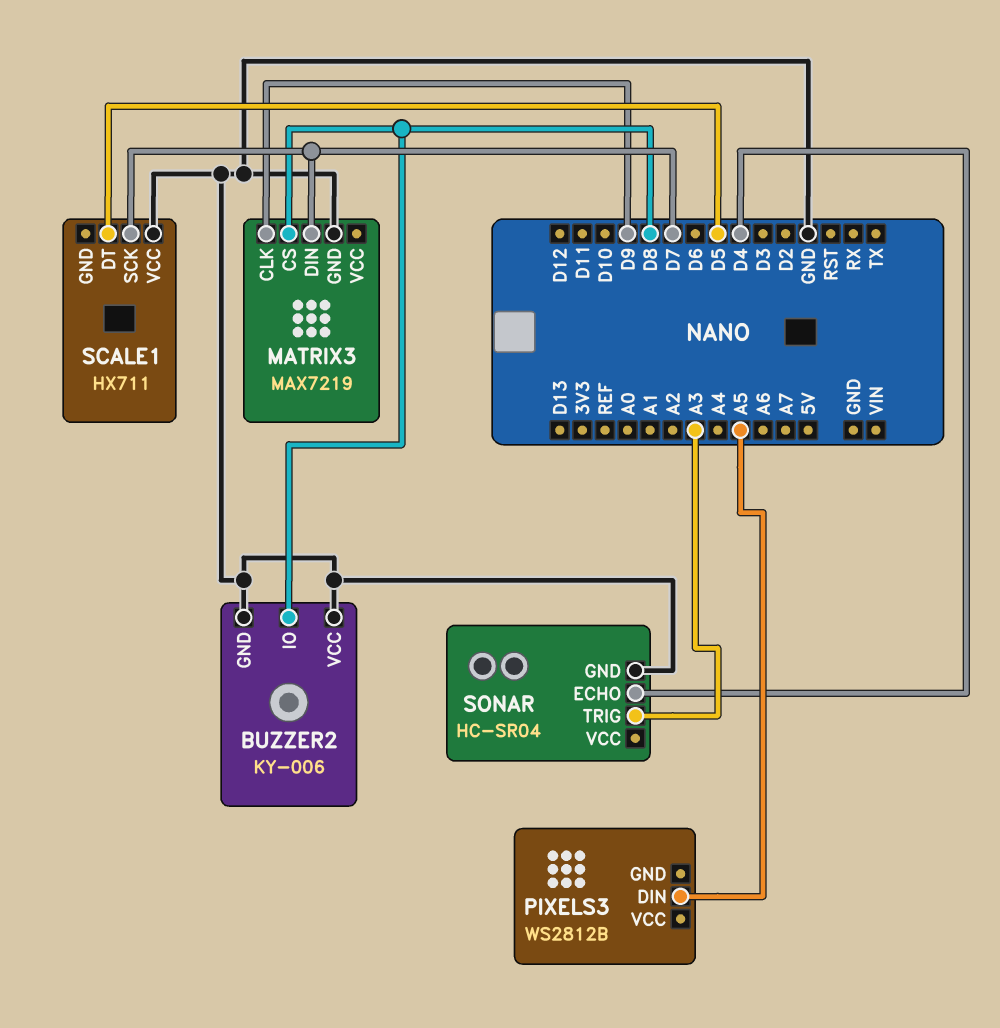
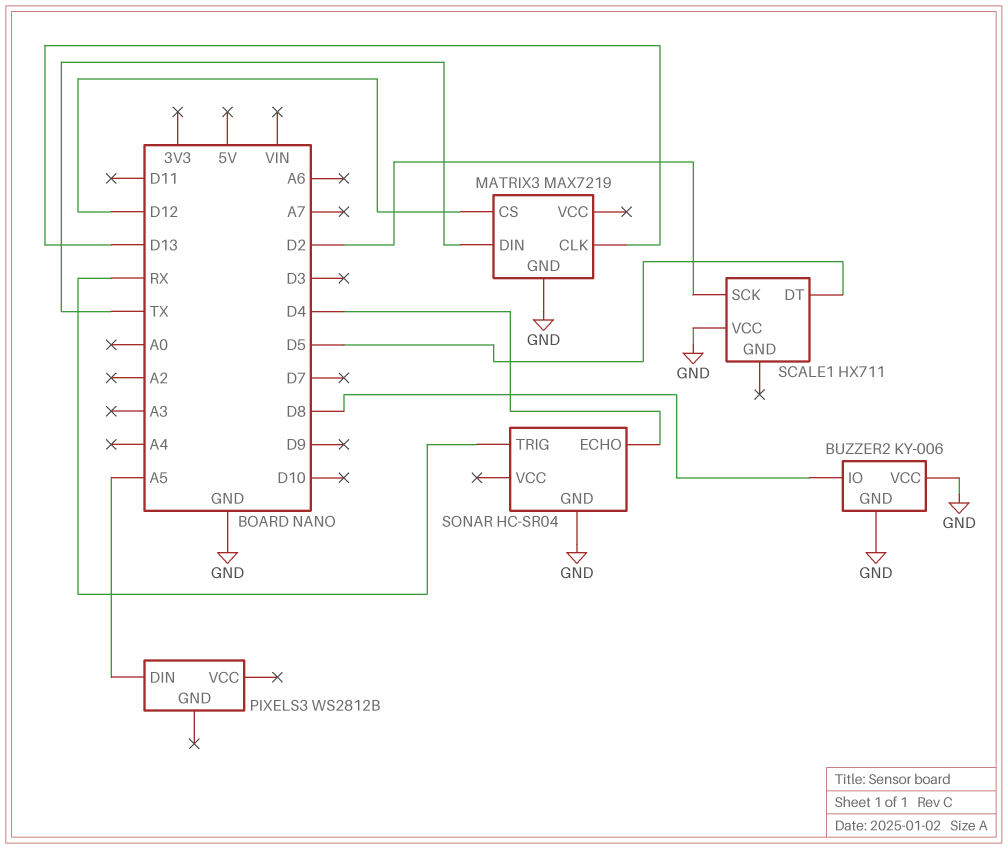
MATRIX3 pin CLK: D9 -> D13
MATRIX3 pin CS: D8 -> D12
MATRIX3 pin DIN: D7 -> TX
SCALE1 pin SCK: D7 -> D2
SONAR pin TRIG: A3 -> RX

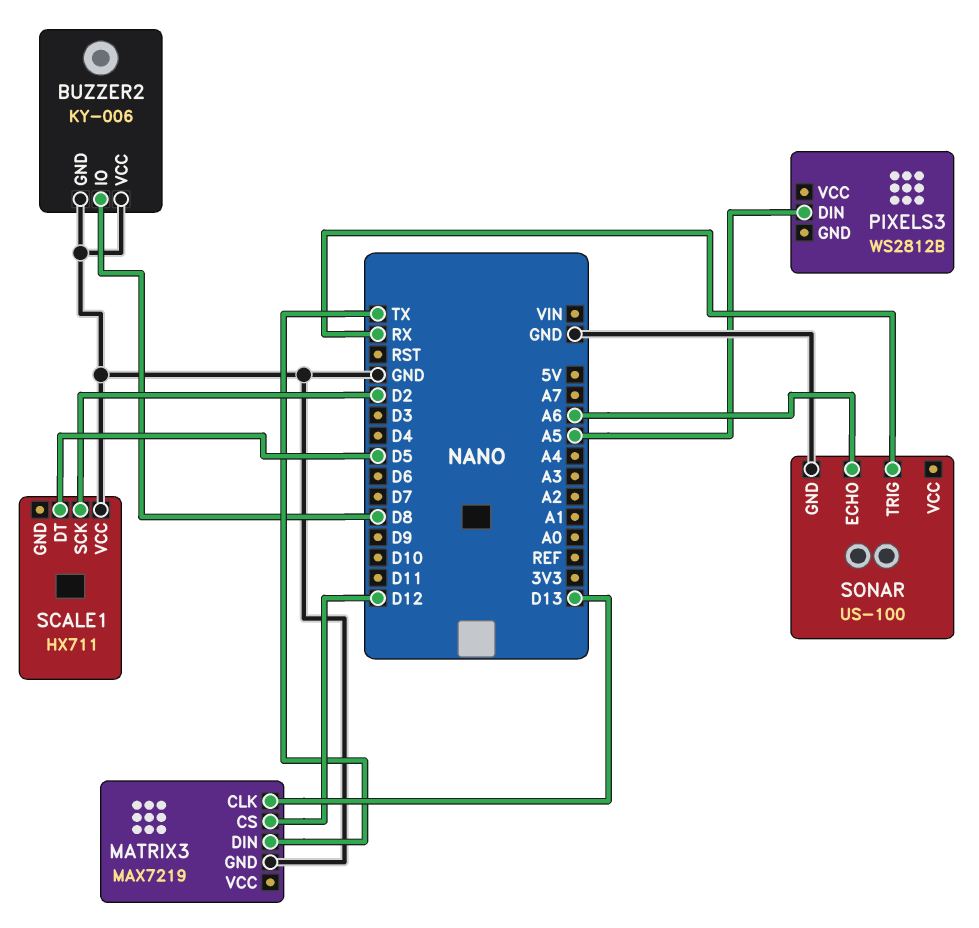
SONAR: HC-SR04 -> US-100
SONAR pin ECHO: D4 -> A6

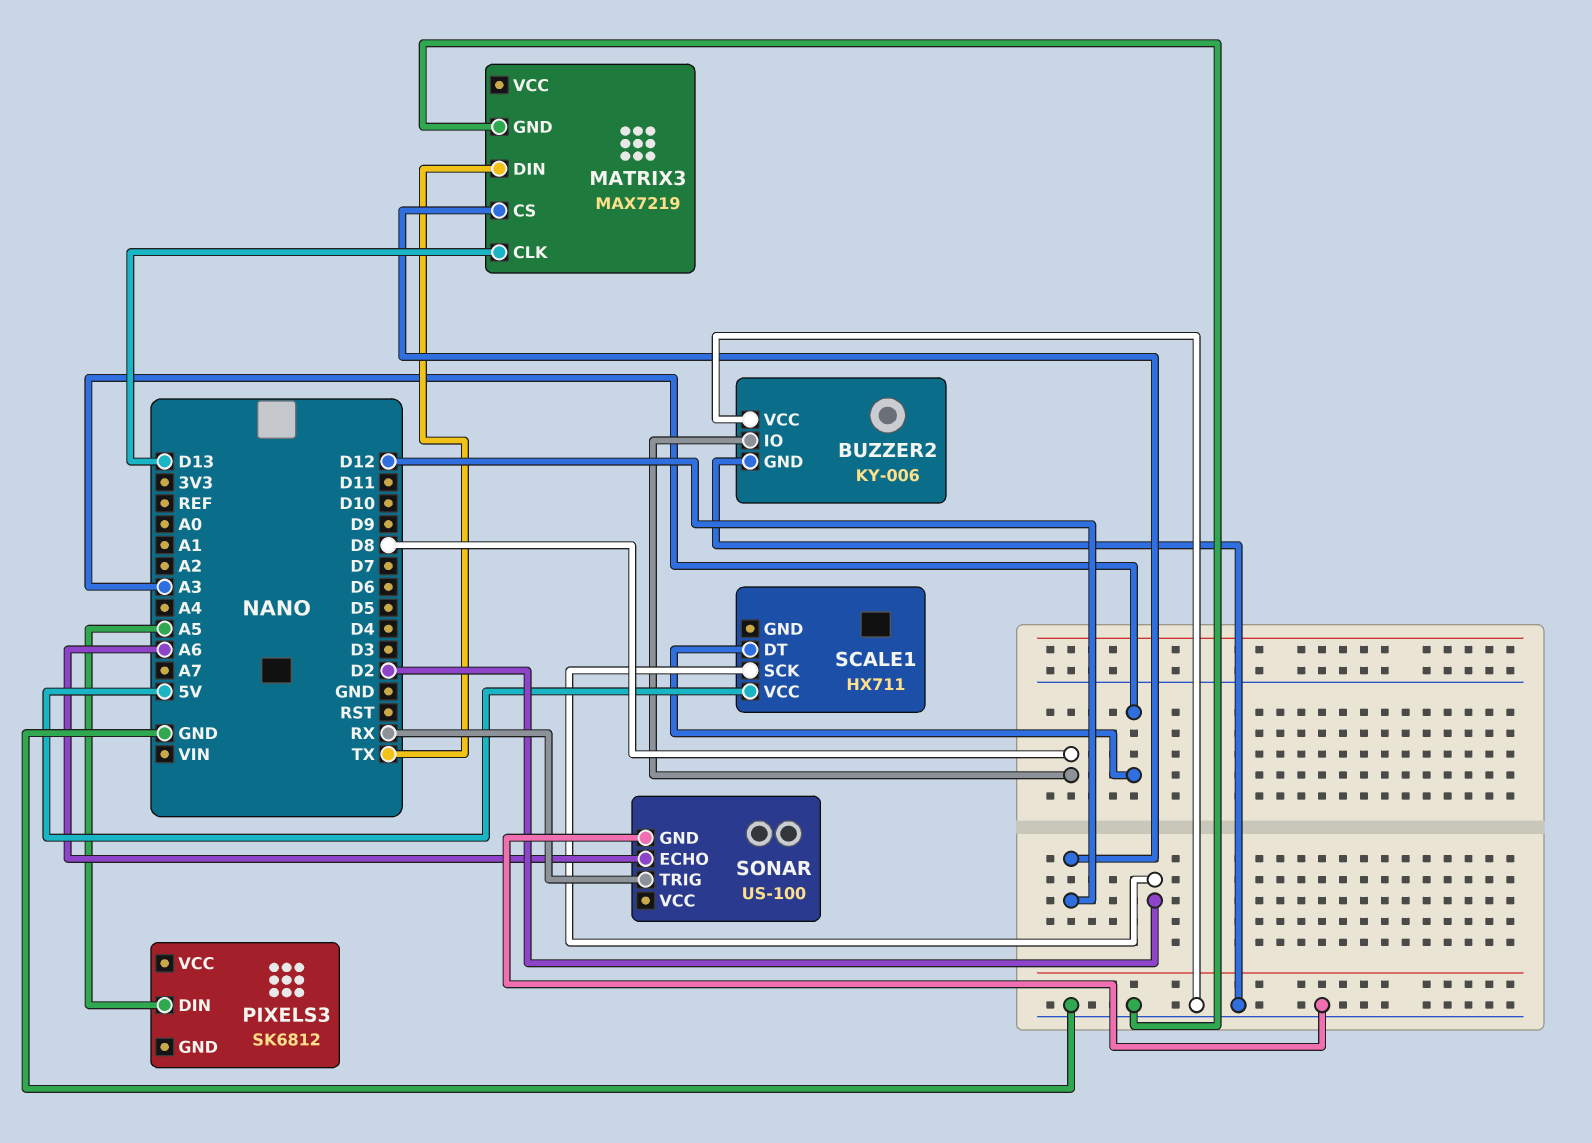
PIXELS3: WS2812B -> SK6812
SCALE1 pin DT: D5 -> A3
SCALE1 pin VCC: GND -> 5V

